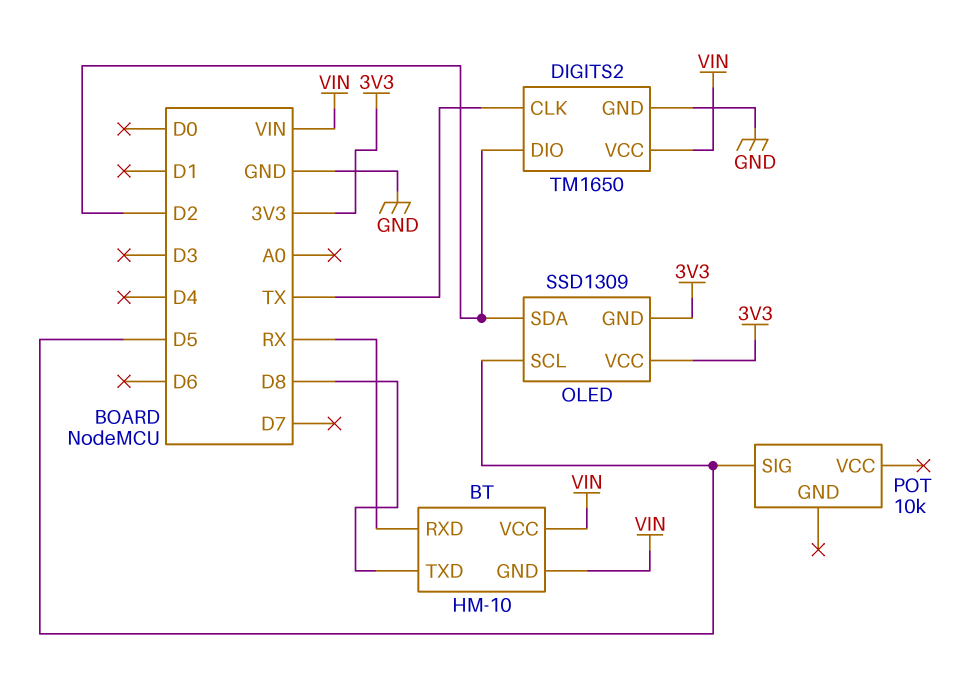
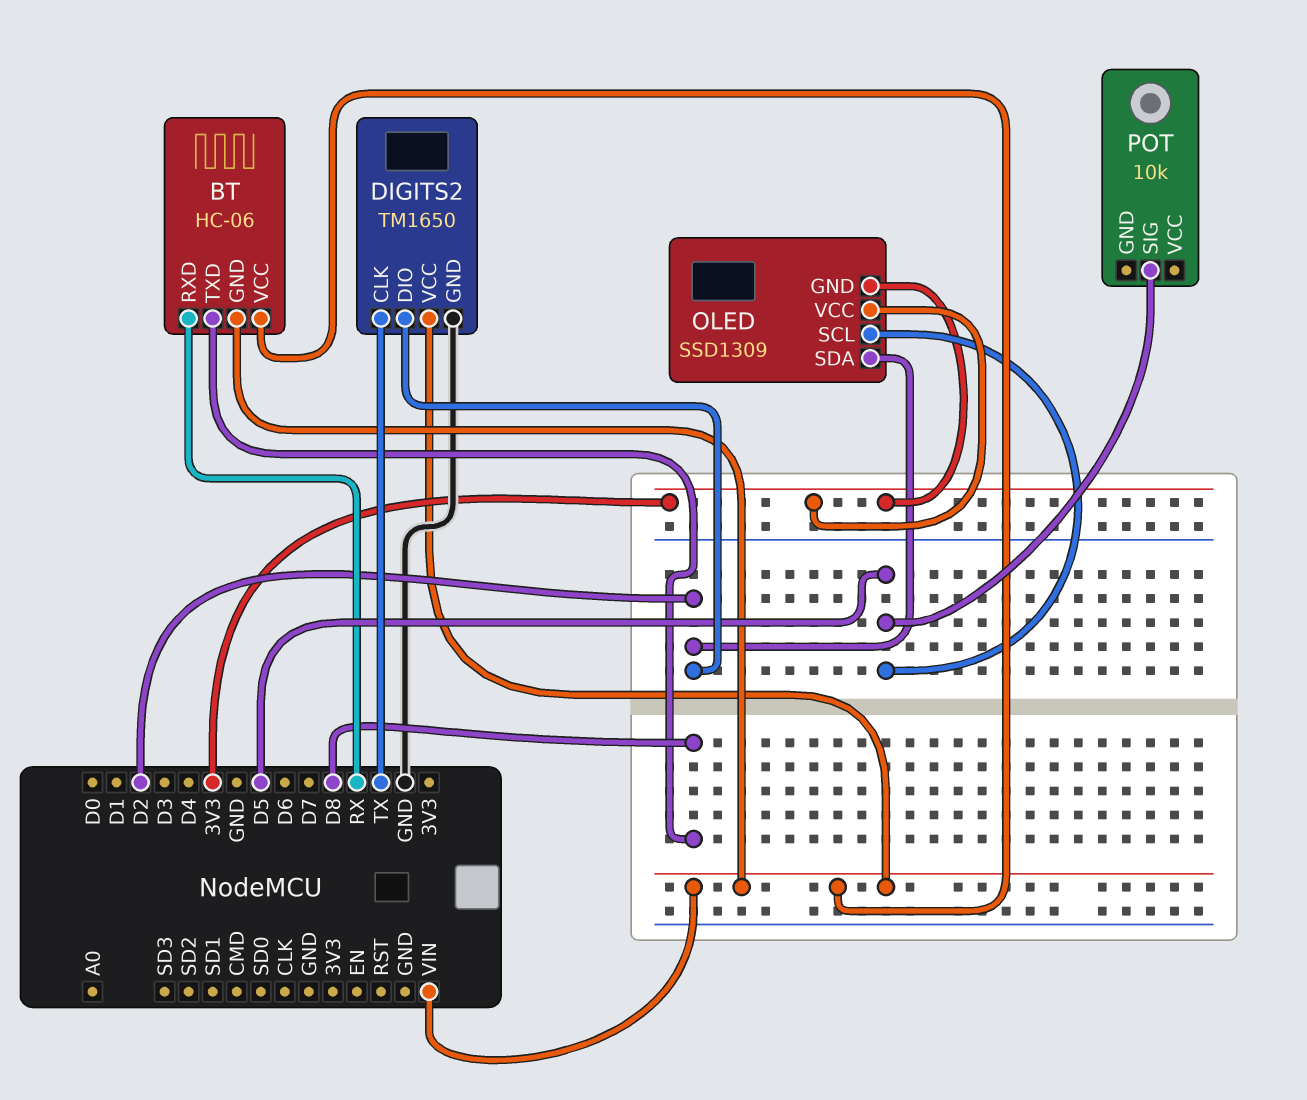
BT: HM-10 -> HC-06

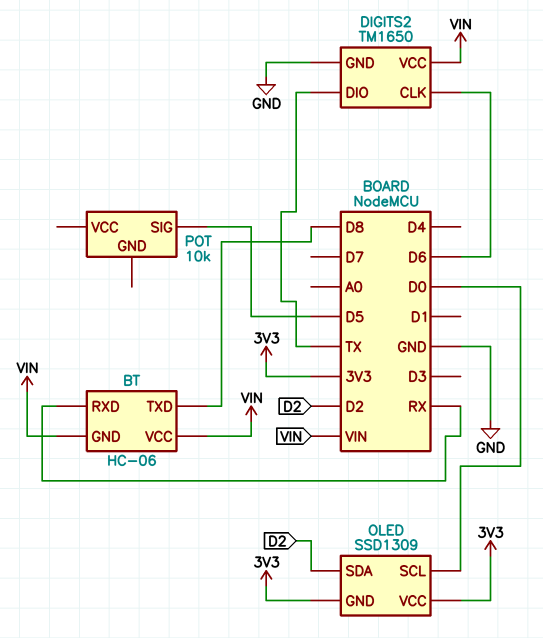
DIGITS2 pin CLK: TX -> D6
DIGITS2 pin DIO: D2 -> TX
OLED pin SCL: D5 -> D0

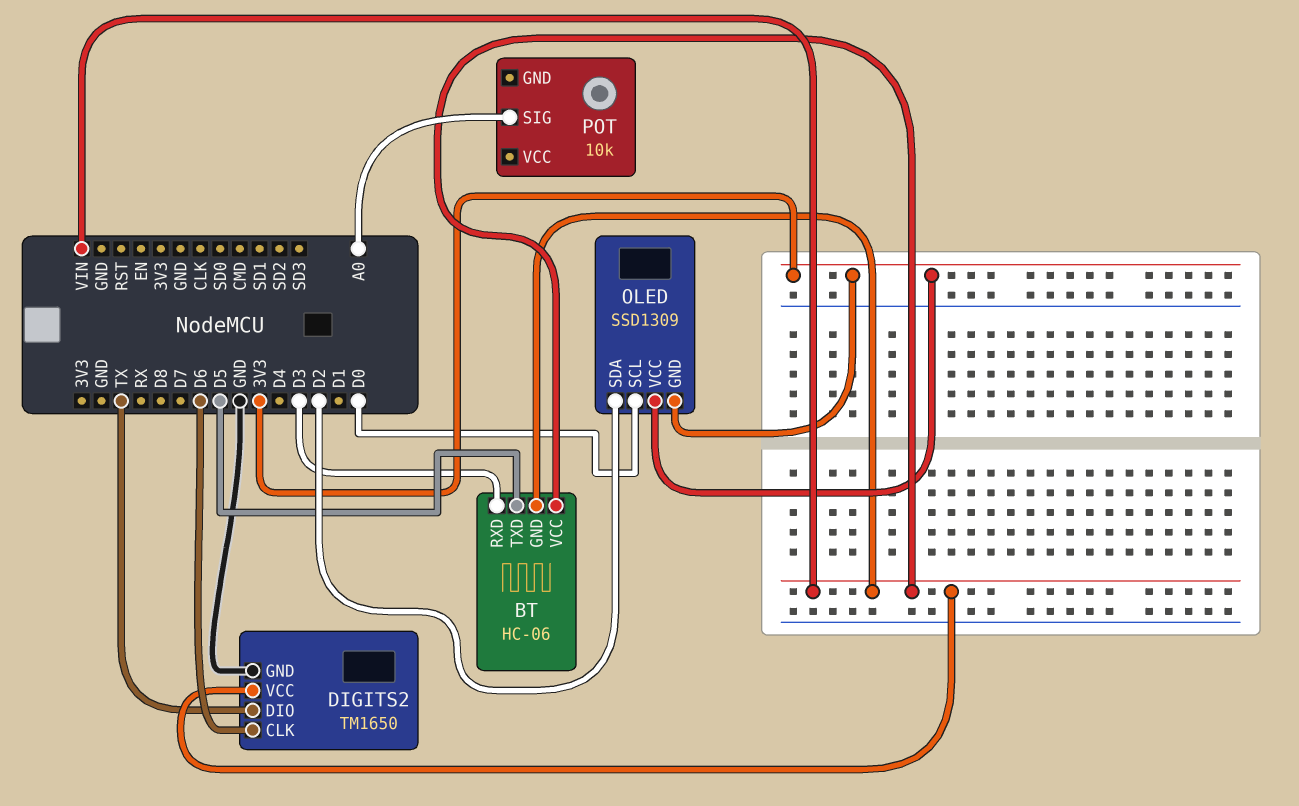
BT pin RXD: RX -> D3
BT pin TXD: D8 -> D5
POT pin SIG: D5 -> A0

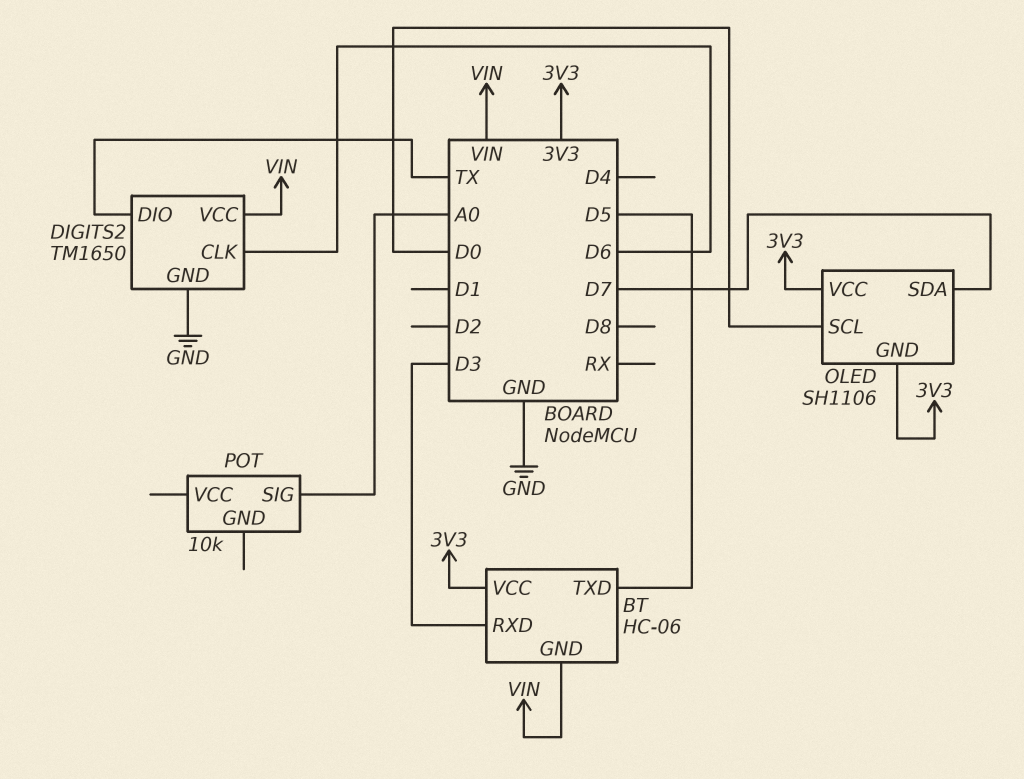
BT pin VCC: VIN -> 3V3
OLED: SSD1309 -> SH1106
OLED pin SDA: D2 -> D7

